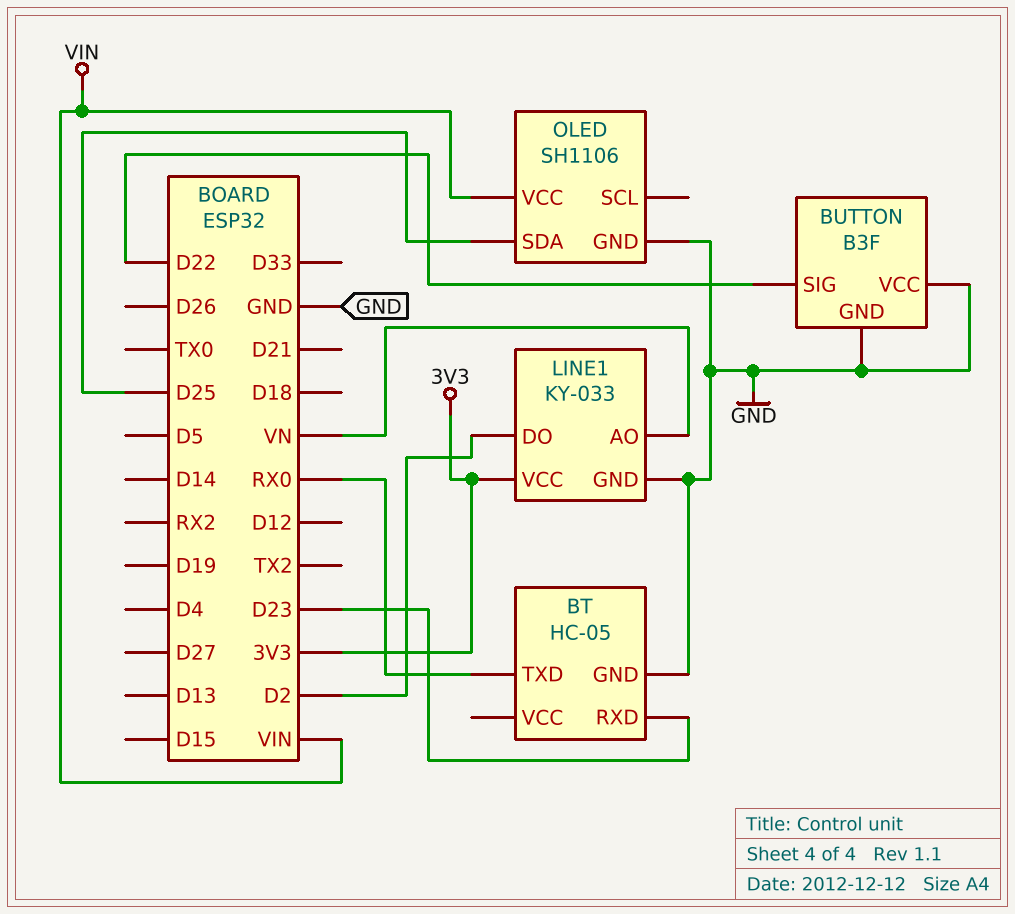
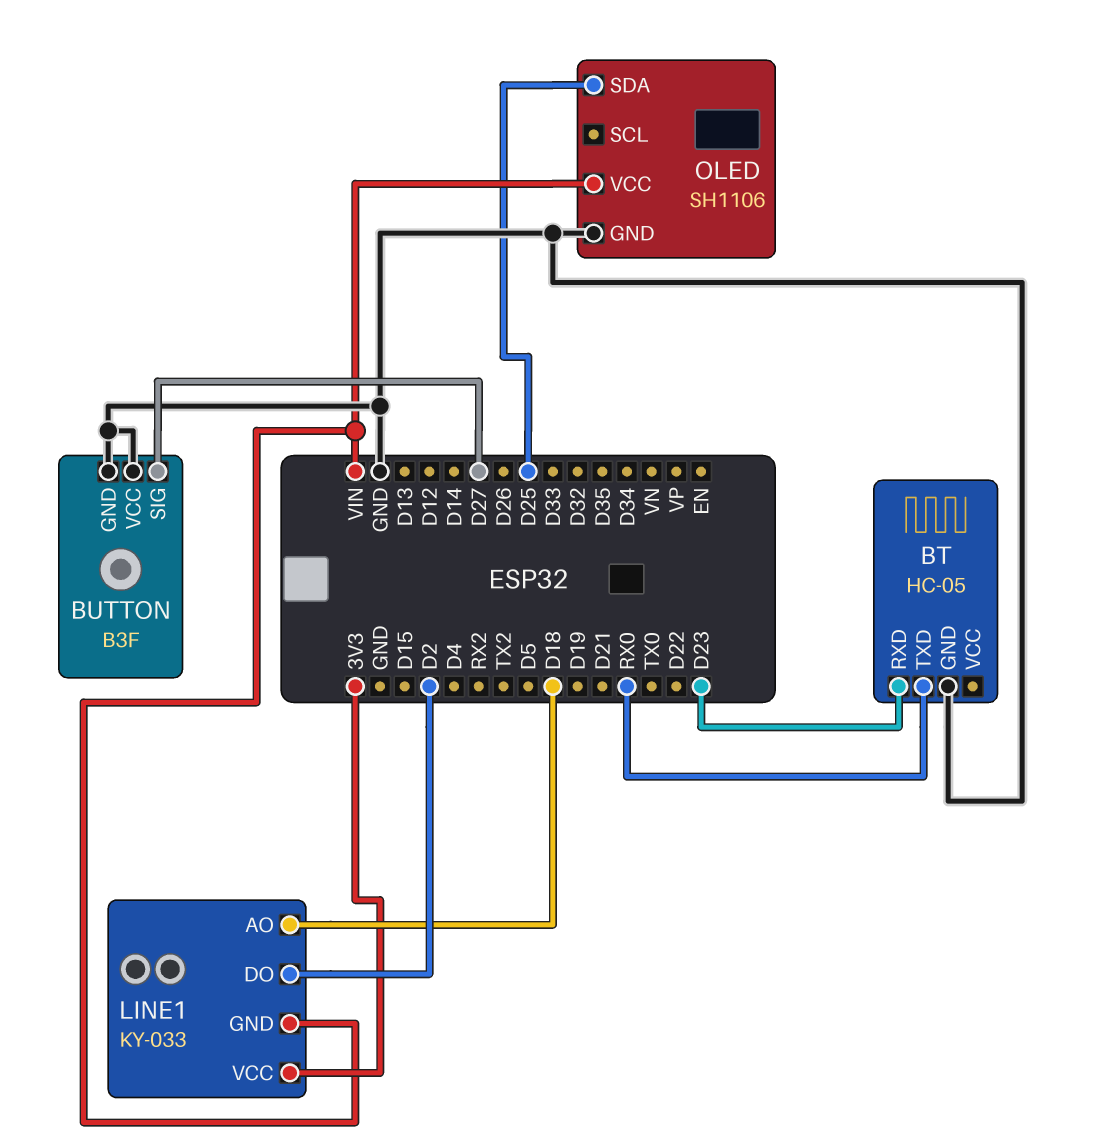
BUTTON pin SIG: D22 -> D27
LINE1 pin AO: VN -> D18
LINE1 pin GND: GND -> VIN

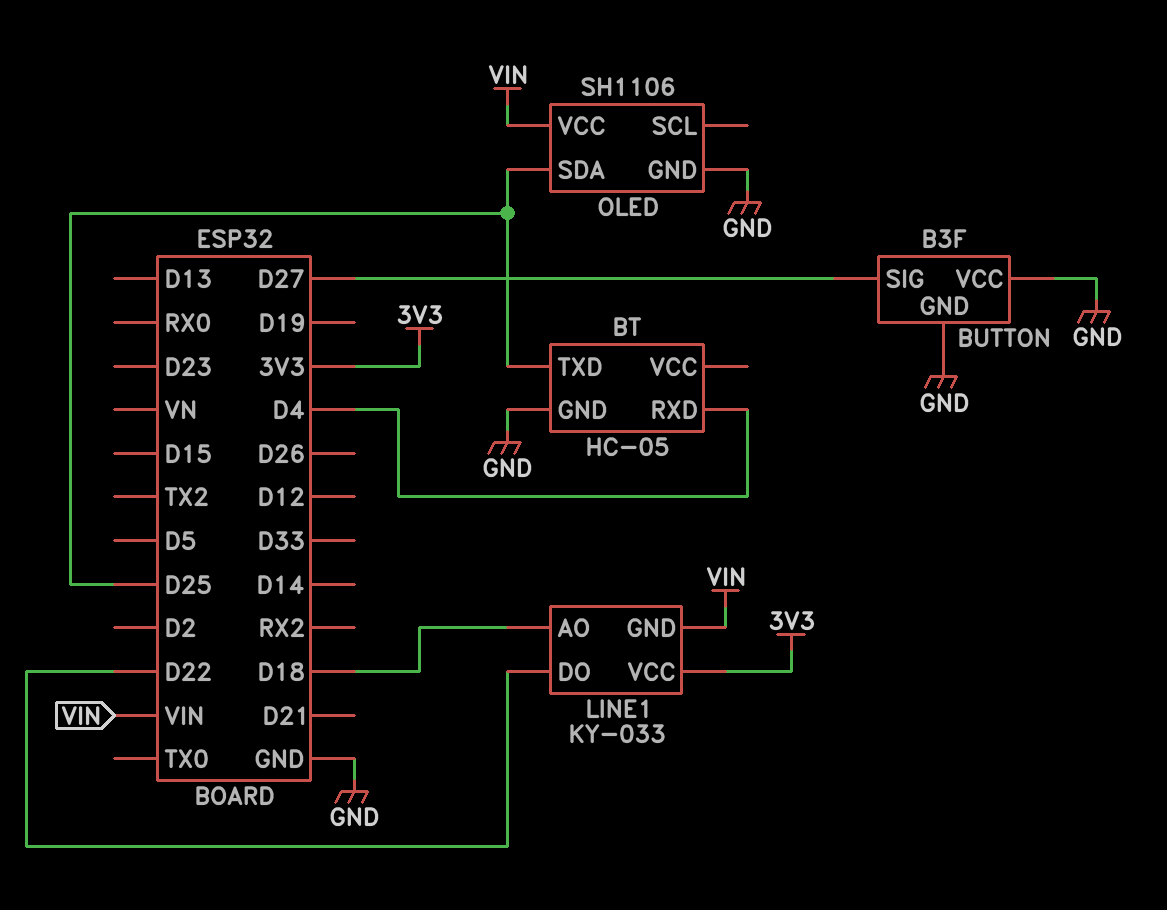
BT pin RXD: D23 -> D4
BT pin TXD: RX0 -> D25
LINE1 pin DO: D2 -> D22

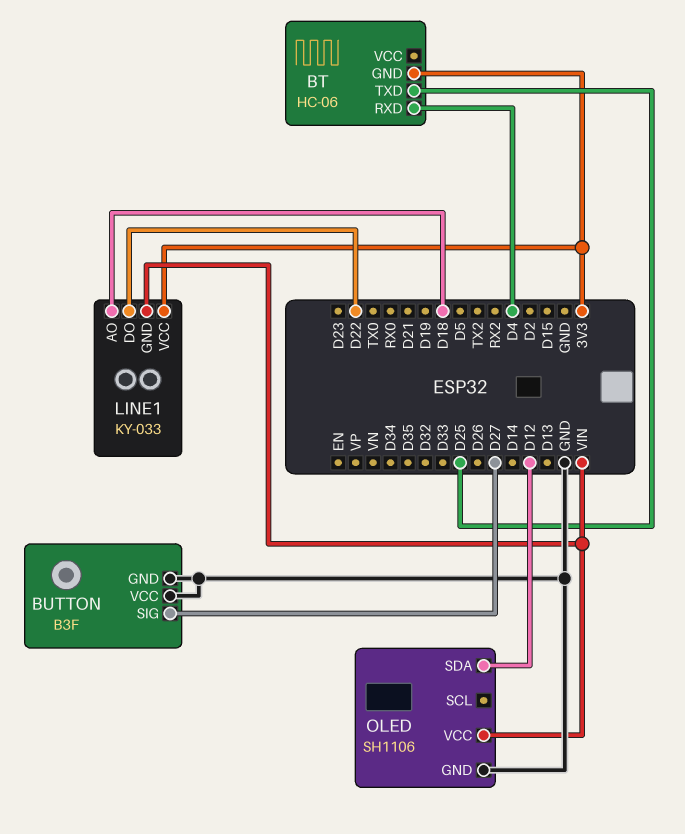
BT: HC-05 -> HC-06
BT pin GND: GND -> 3V3
OLED pin SDA: D25 -> D12

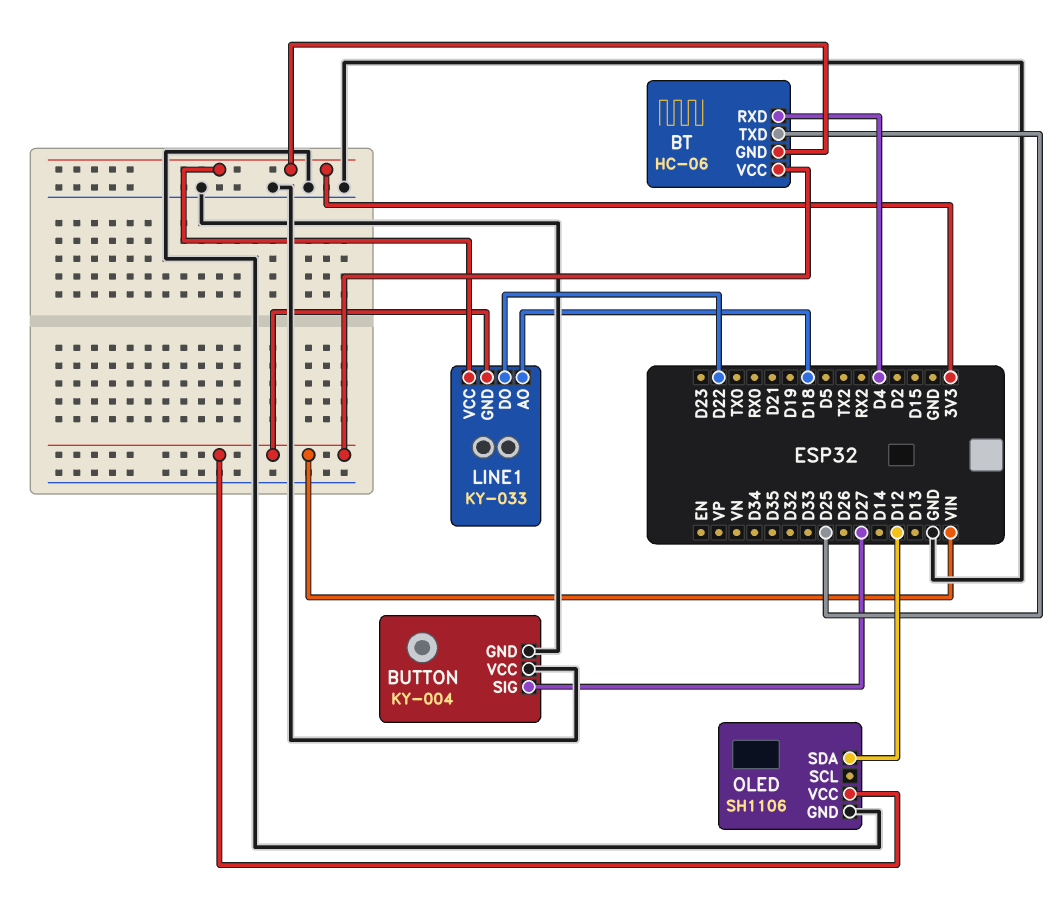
BT pin VCC: none -> VIN
BUTTON: B3F -> KY-004

